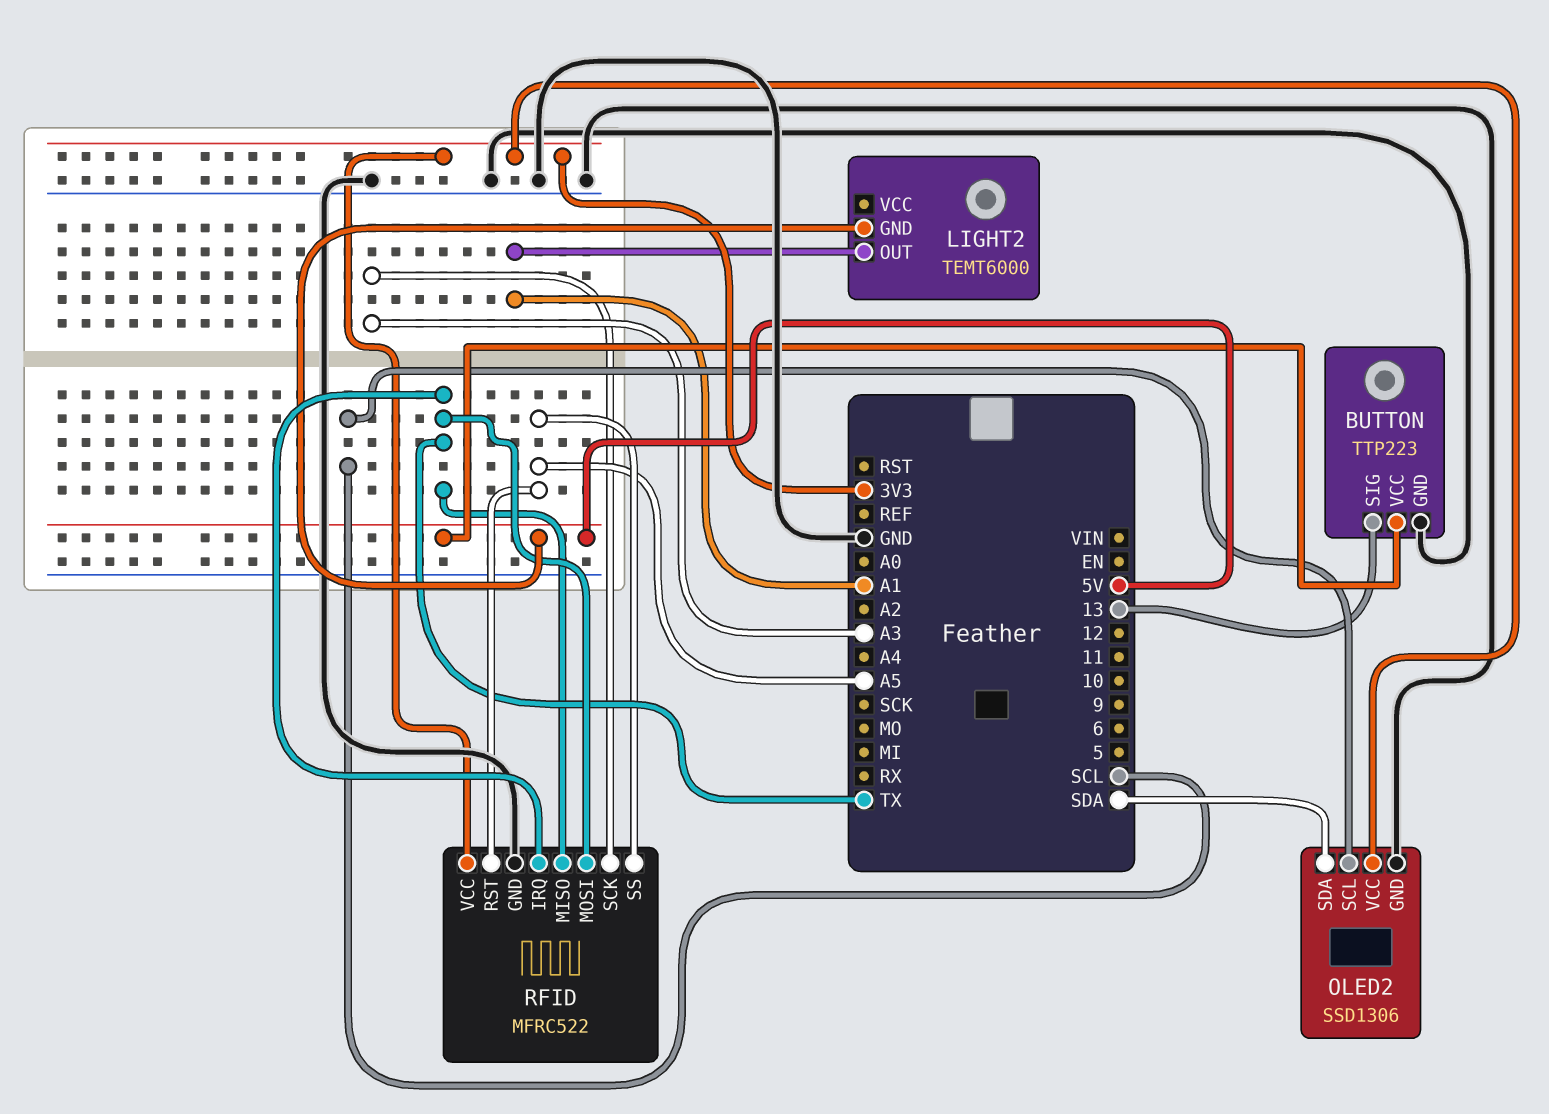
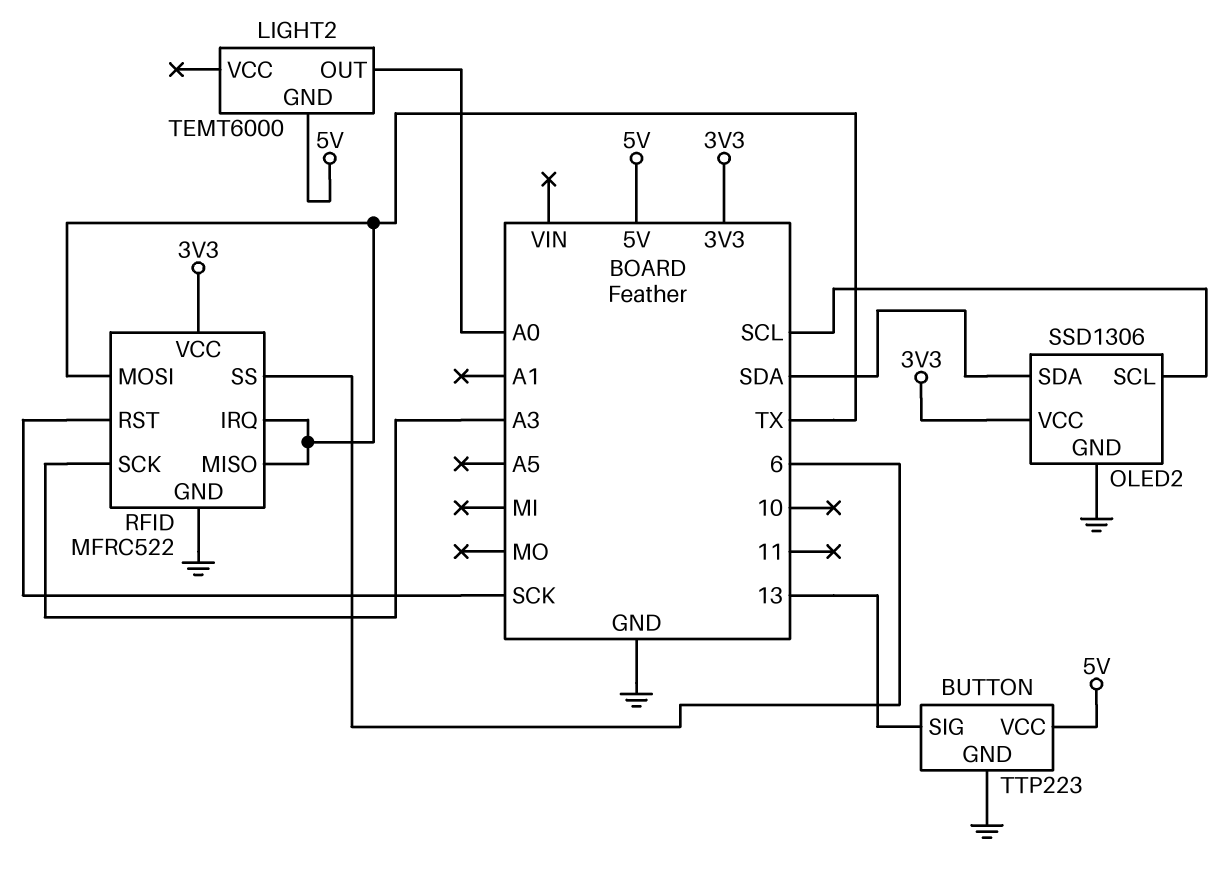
LIGHT2 pin OUT: A1 -> A0
RFID pin RST: A5 -> SCK
RFID pin SS: A5 -> 6

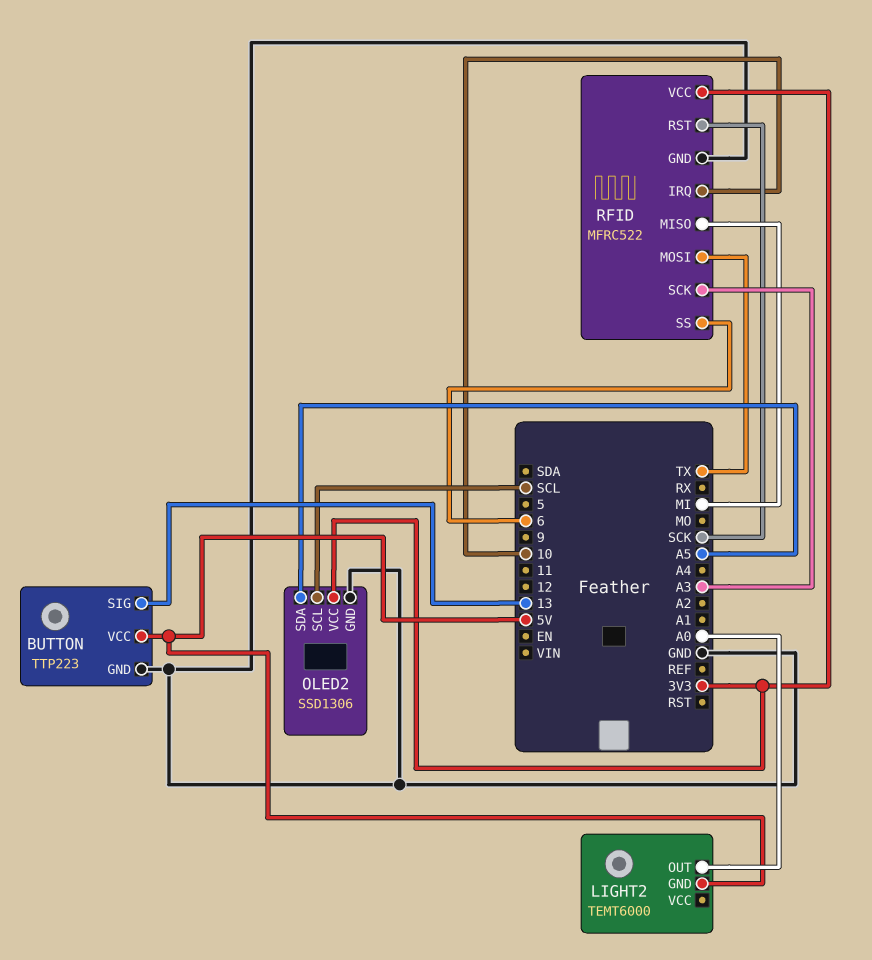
OLED2 pin SDA: SDA -> A5
RFID pin IRQ: TX -> 10
RFID pin MISO: TX -> MI

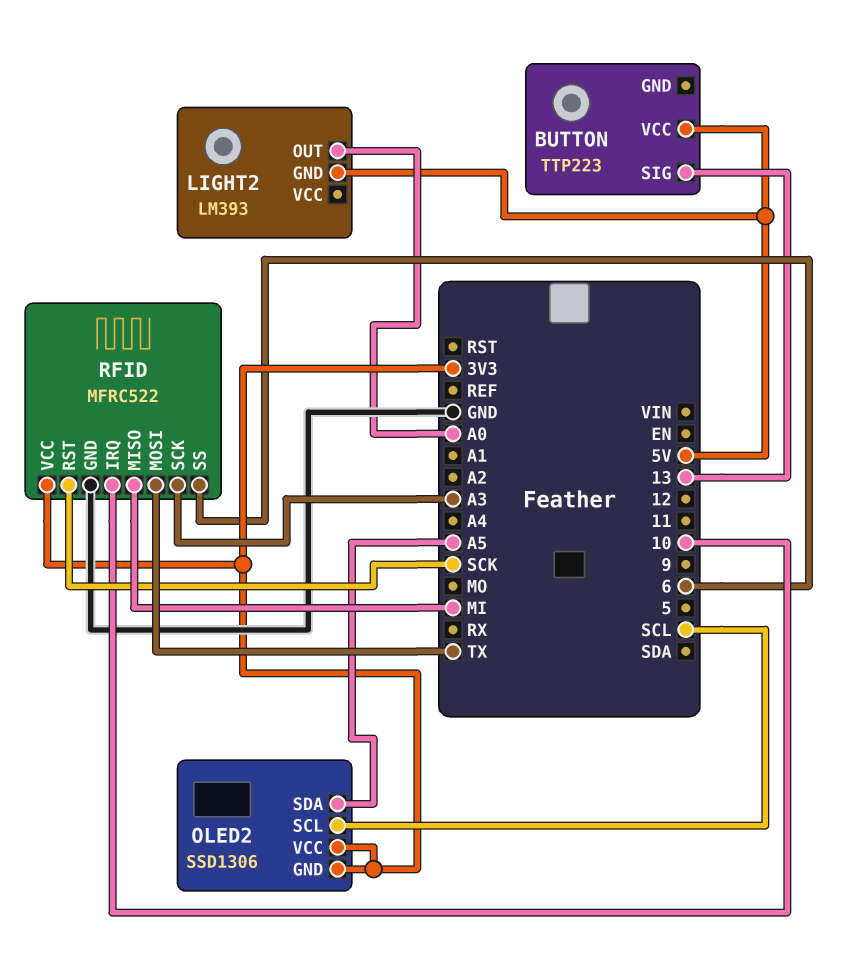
BUTTON pin GND: GND -> none
LIGHT2: TEMT6000 -> LM393
OLED2 pin GND: GND -> 3V3

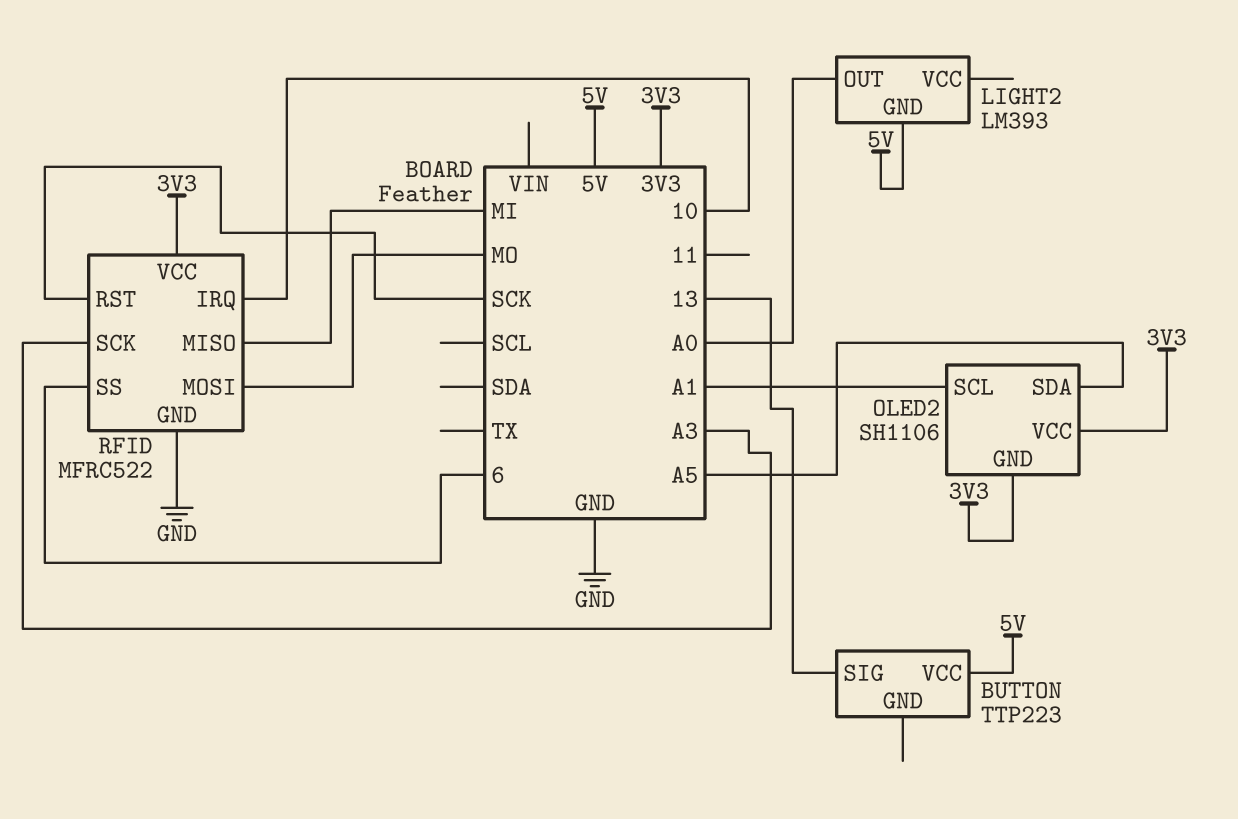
OLED2: SSD1306 -> SH1106
OLED2 pin SCL: SCL -> A1
RFID pin MOSI: TX -> MO

